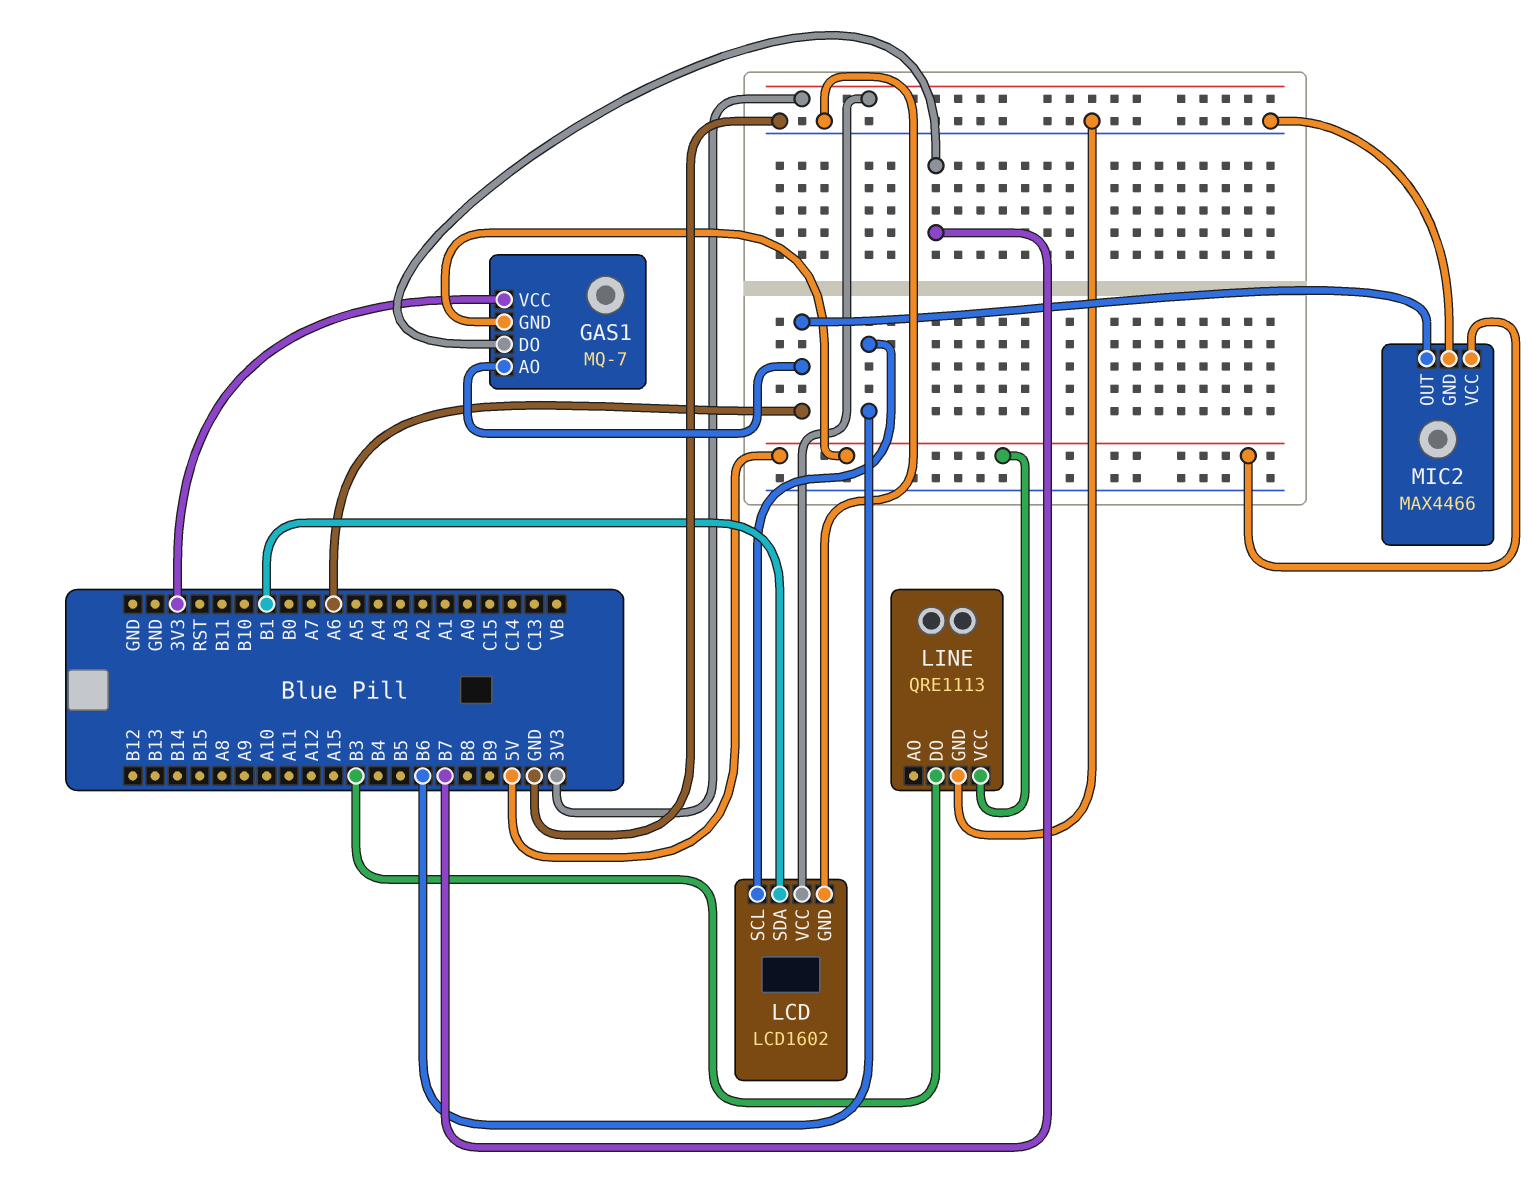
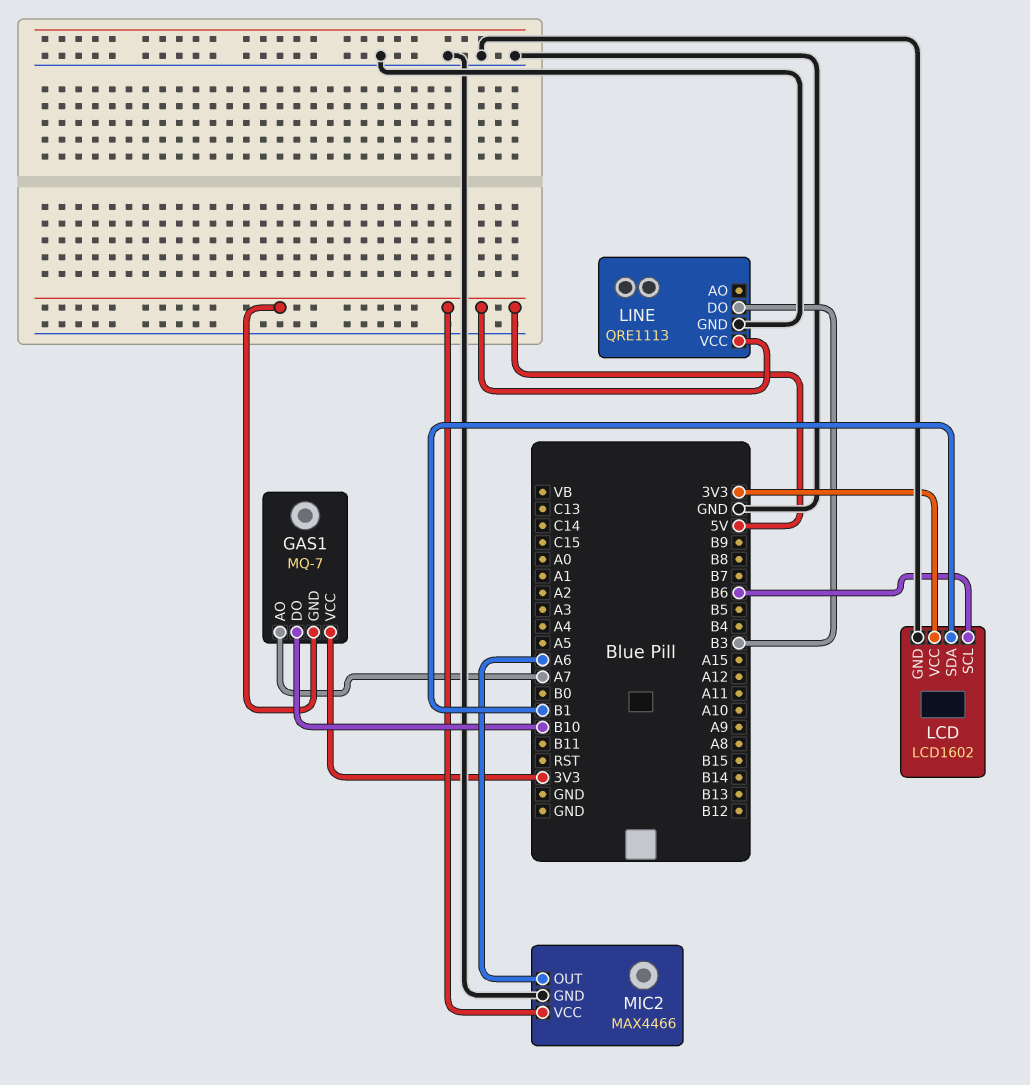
GAS1 pin AO: A6 -> A7
GAS1 pin DO: B7 -> B10

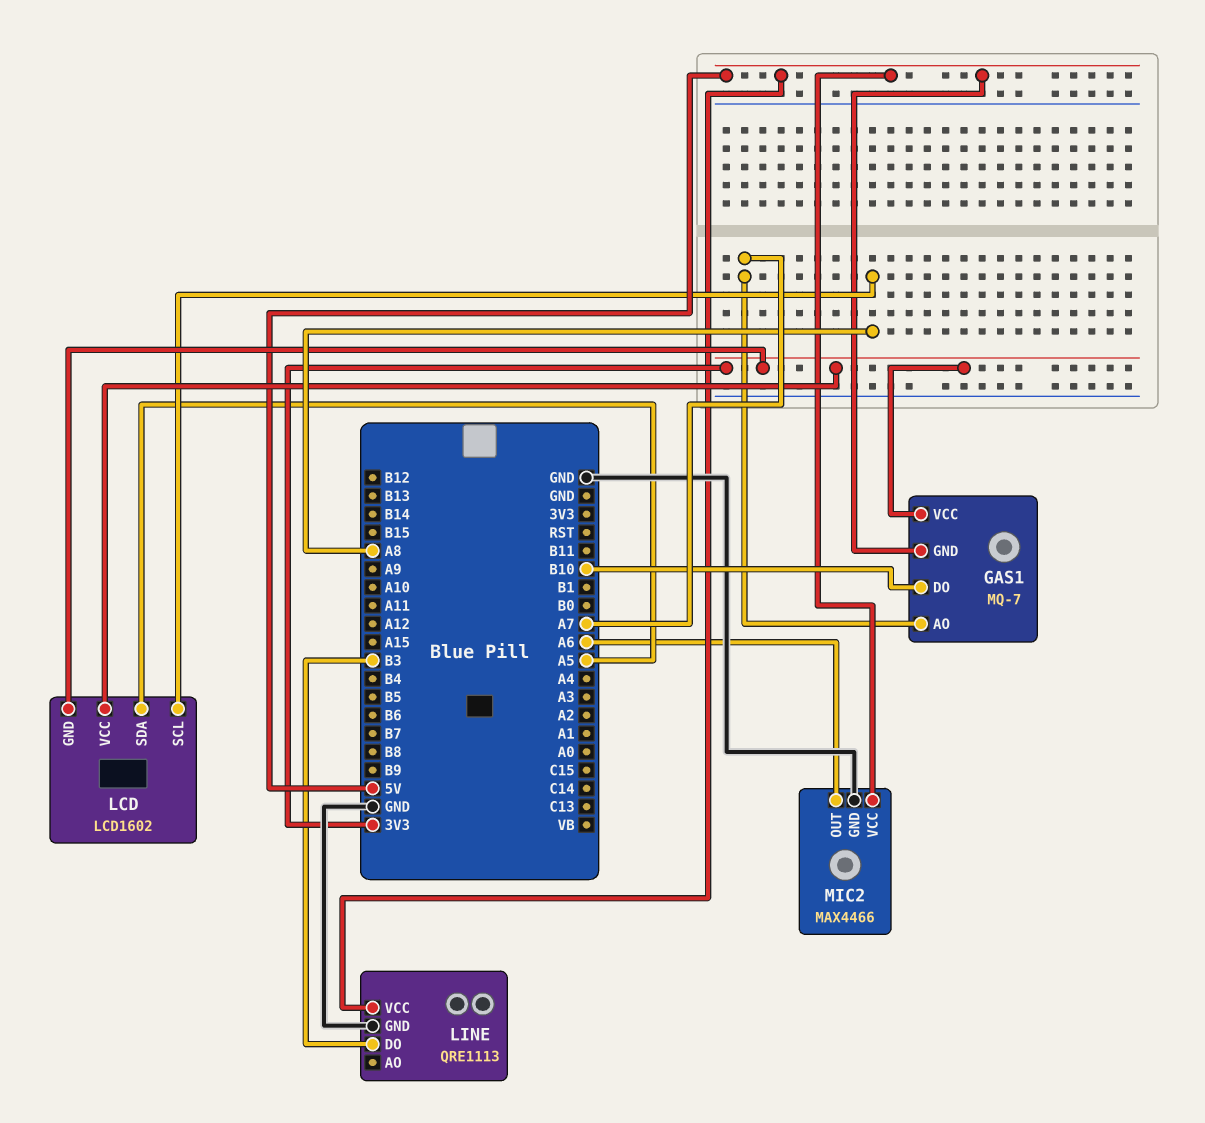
LCD pin GND: GND -> 3V3
LCD pin SCL: B6 -> A8
LCD pin SDA: B1 -> A5

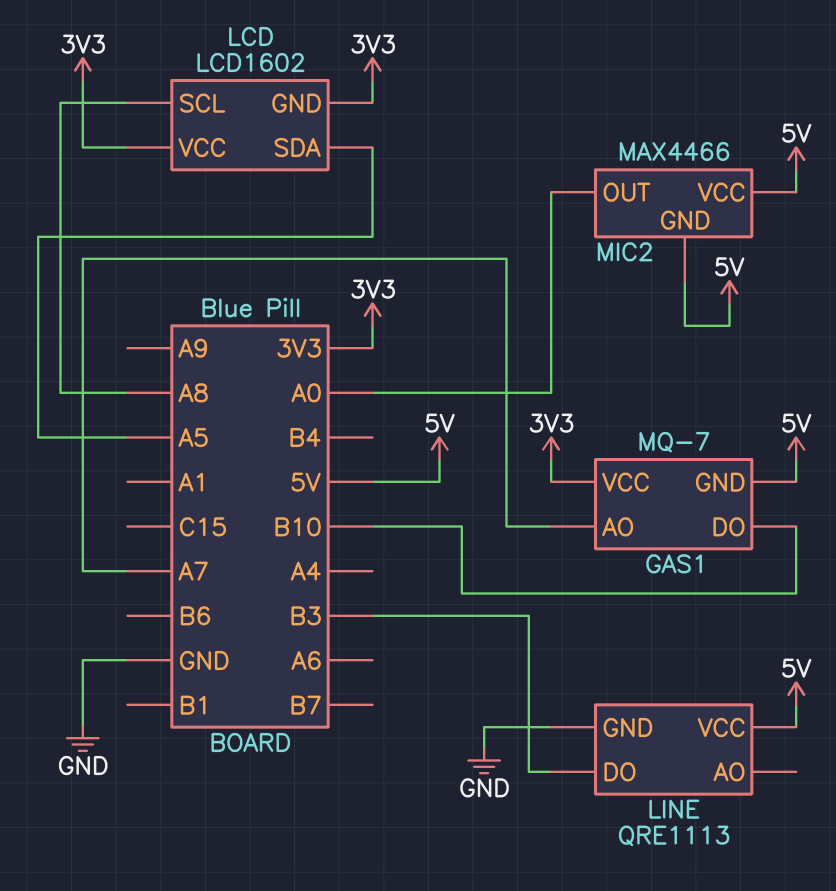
MIC2 pin GND: GND -> 5V
MIC2 pin OUT: A6 -> A0

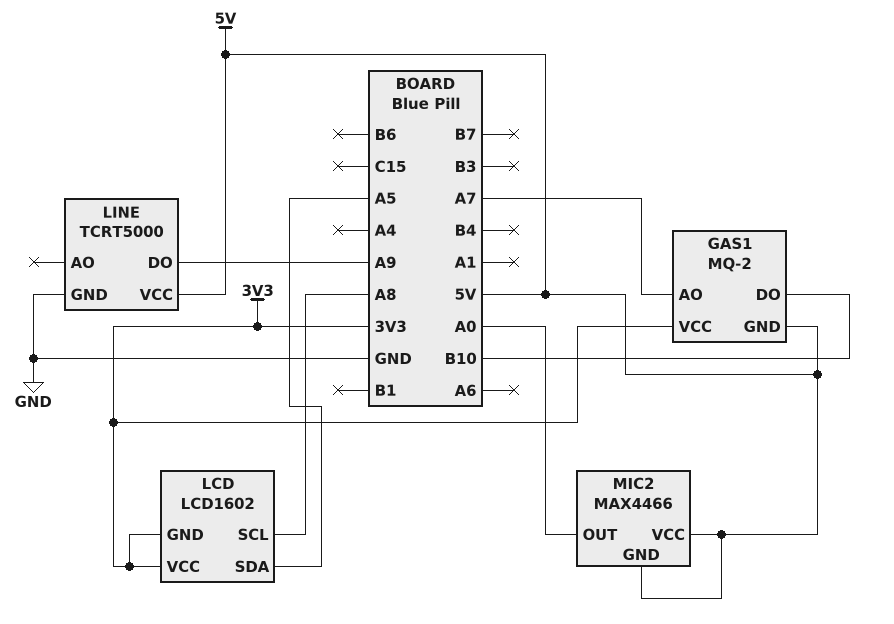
GAS1: MQ-7 -> MQ-2
LINE: QRE1113 -> TCRT5000
LINE pin DO: B3 -> A9

